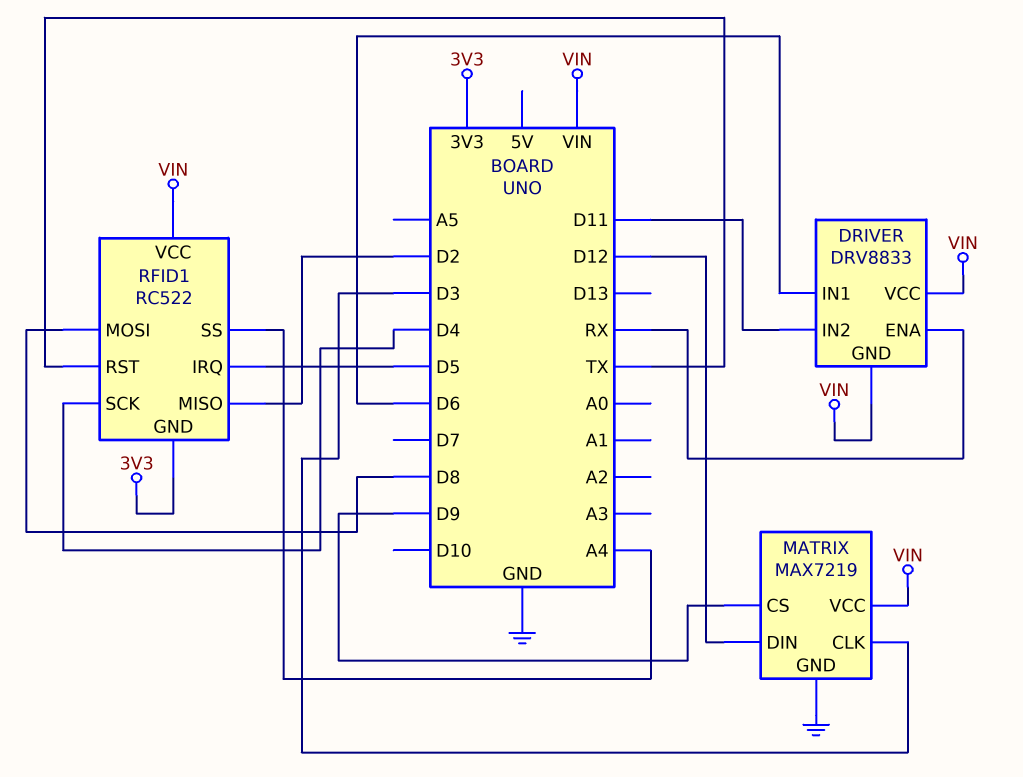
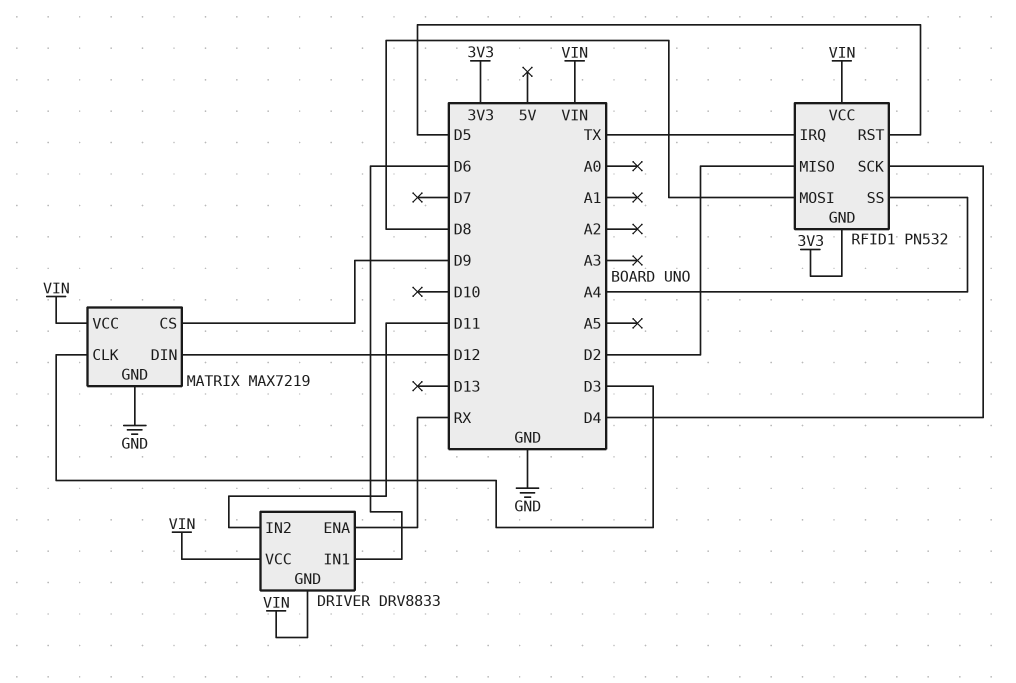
RFID1: RC522 -> PN532
RFID1 pin IRQ: D5 -> TX
RFID1 pin RST: TX -> D5

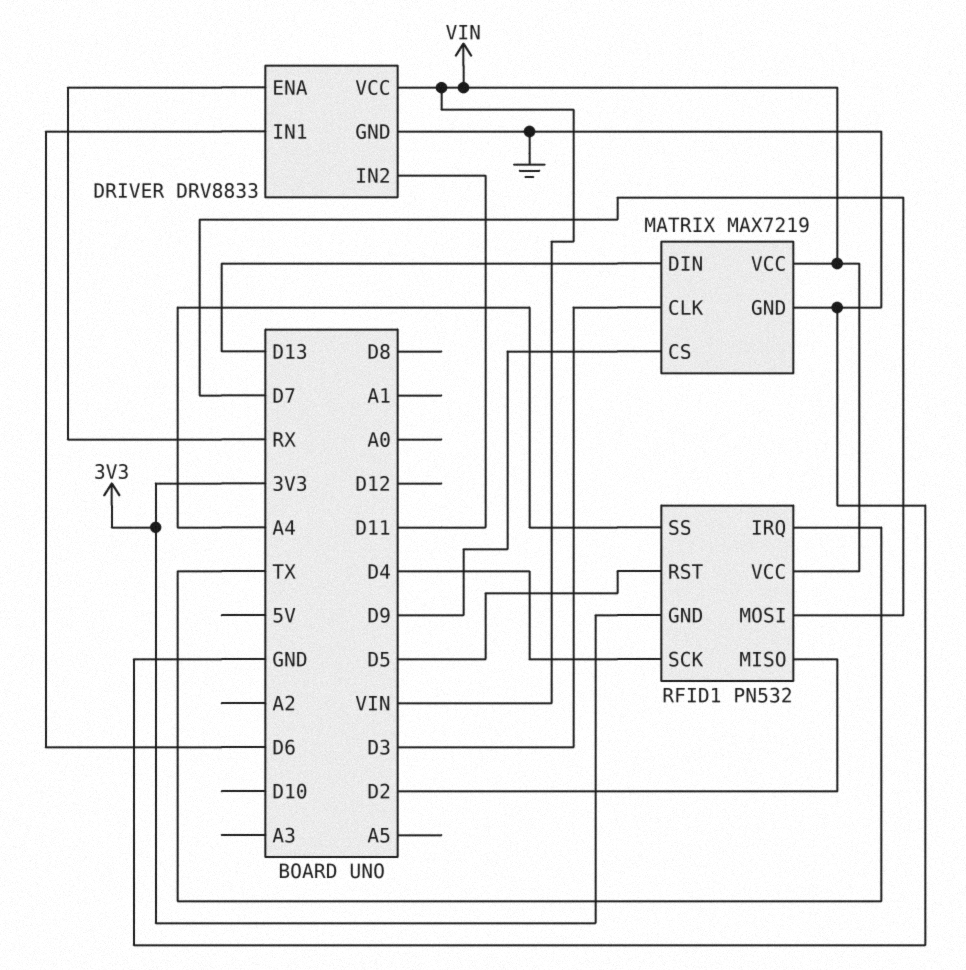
DRIVER pin GND: VIN -> GND
MATRIX pin DIN: D12 -> D13
RFID1 pin MOSI: D8 -> D7

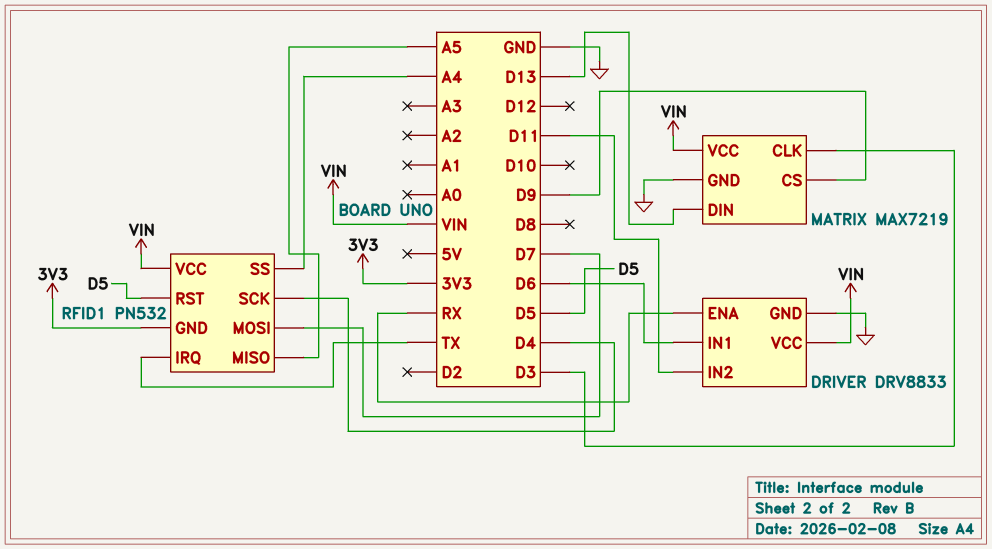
RFID1 pin MISO: D2 -> A5

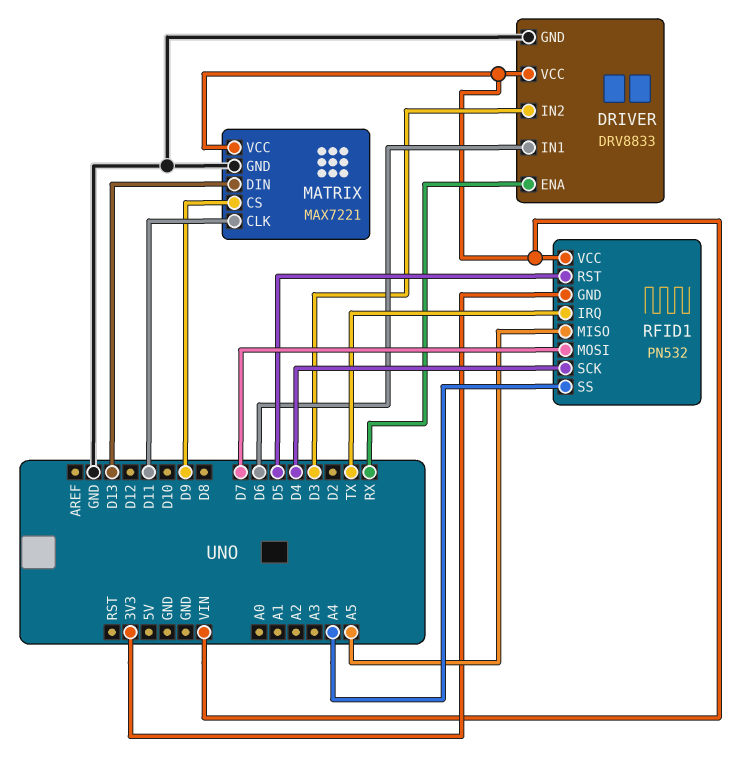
DRIVER pin IN2: D11 -> D3
MATRIX: MAX7219 -> MAX7221
MATRIX pin CLK: D3 -> D11

